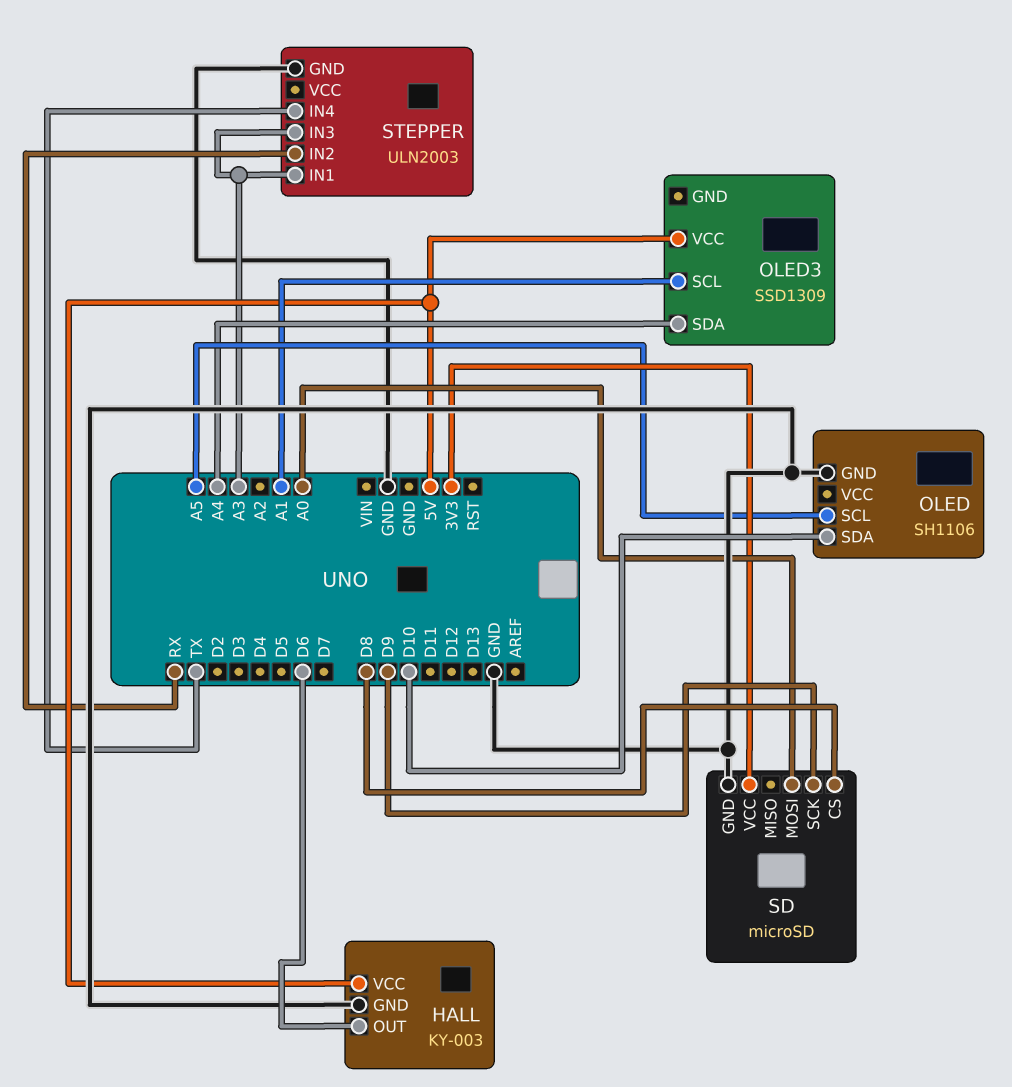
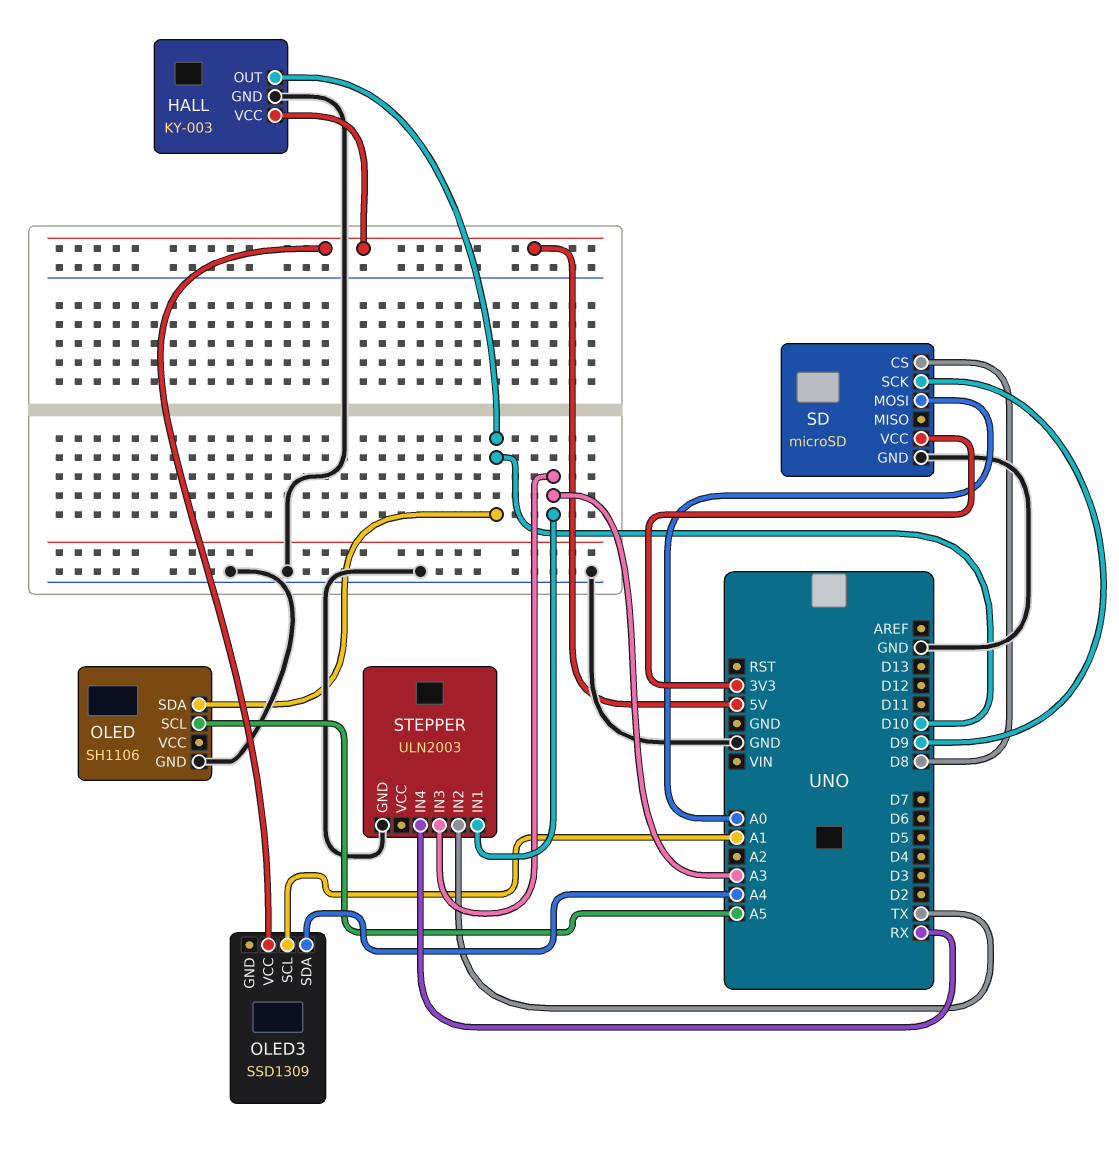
HALL pin OUT: D6 -> D10
STEPPER pin IN2: RX -> TX
STEPPER pin IN4: TX -> RX

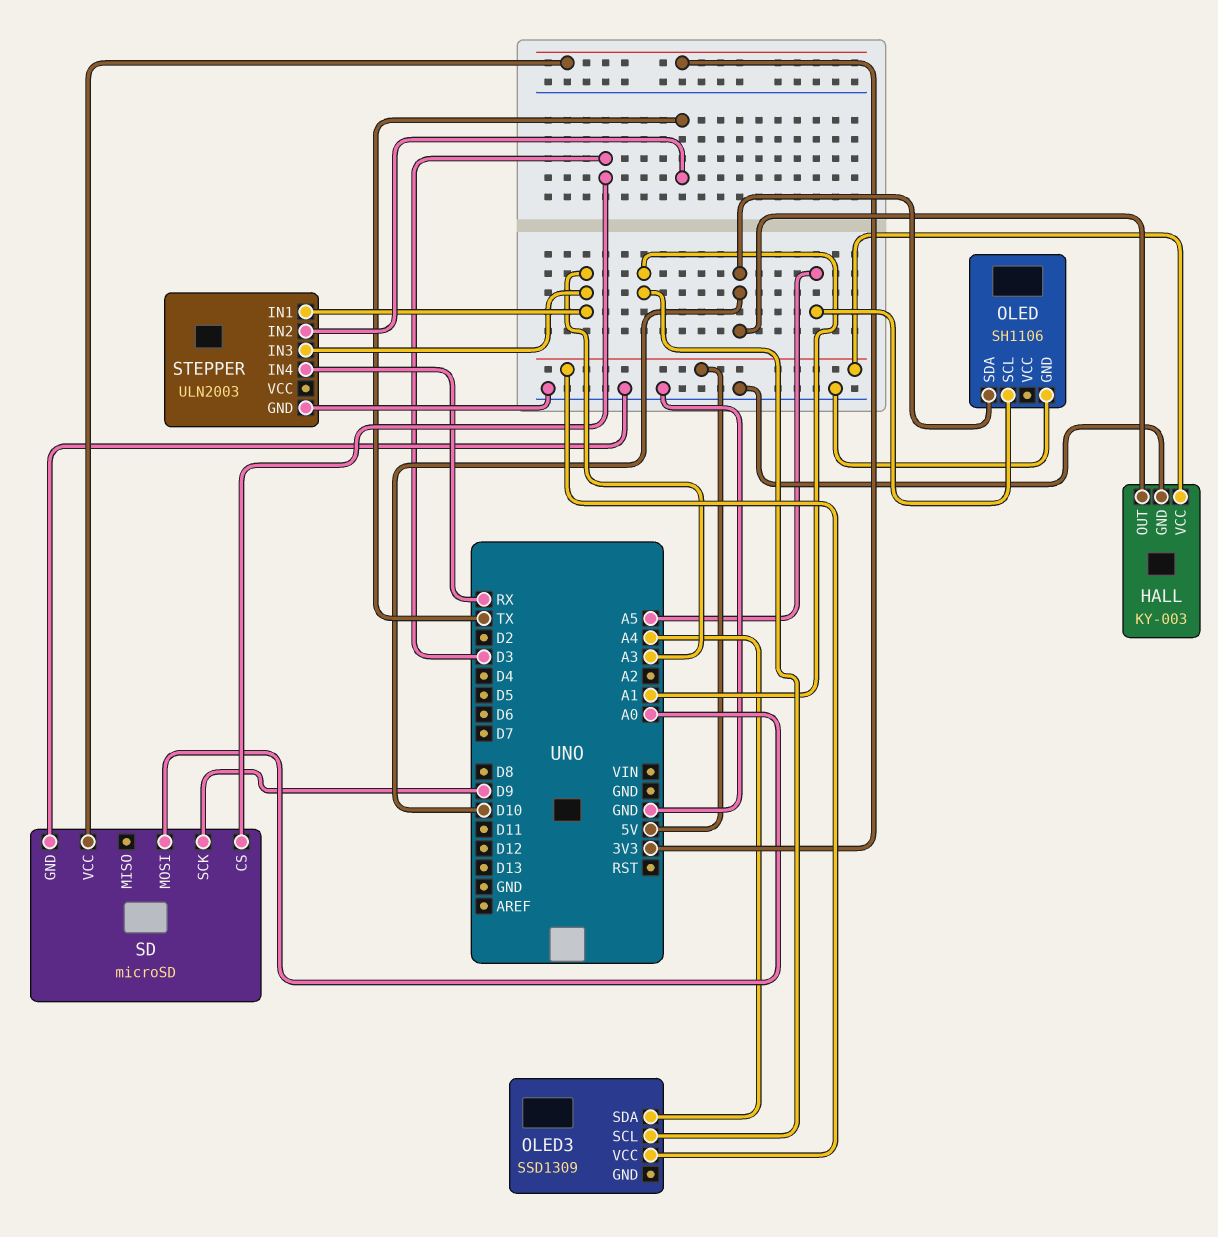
SD pin CS: D8 -> D3

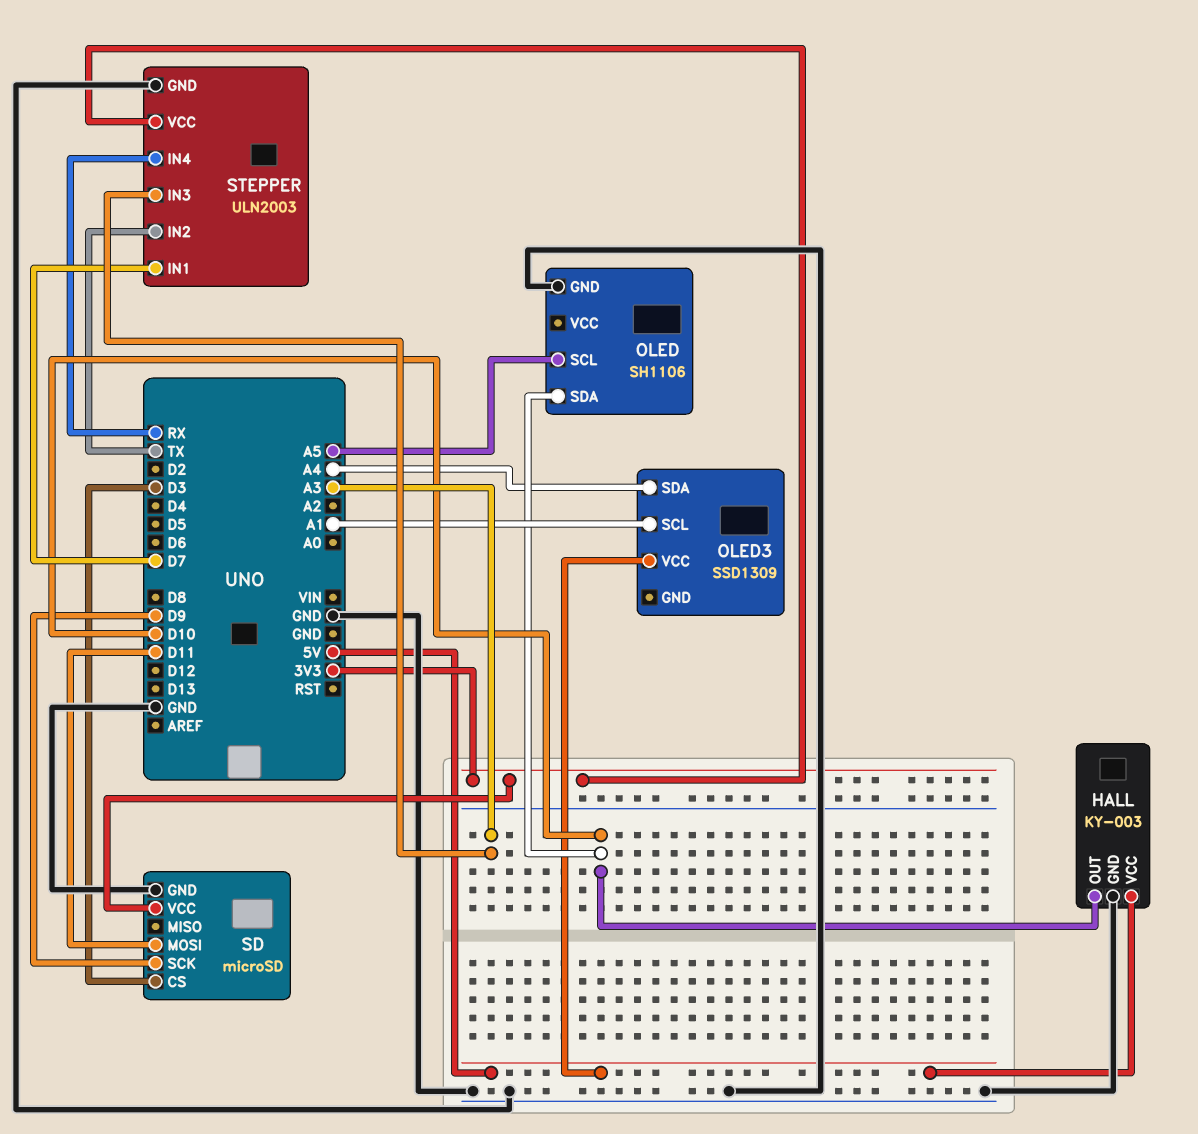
SD pin MOSI: A0 -> D11
STEPPER pin IN1: A3 -> D7
STEPPER pin VCC: none -> 3V3

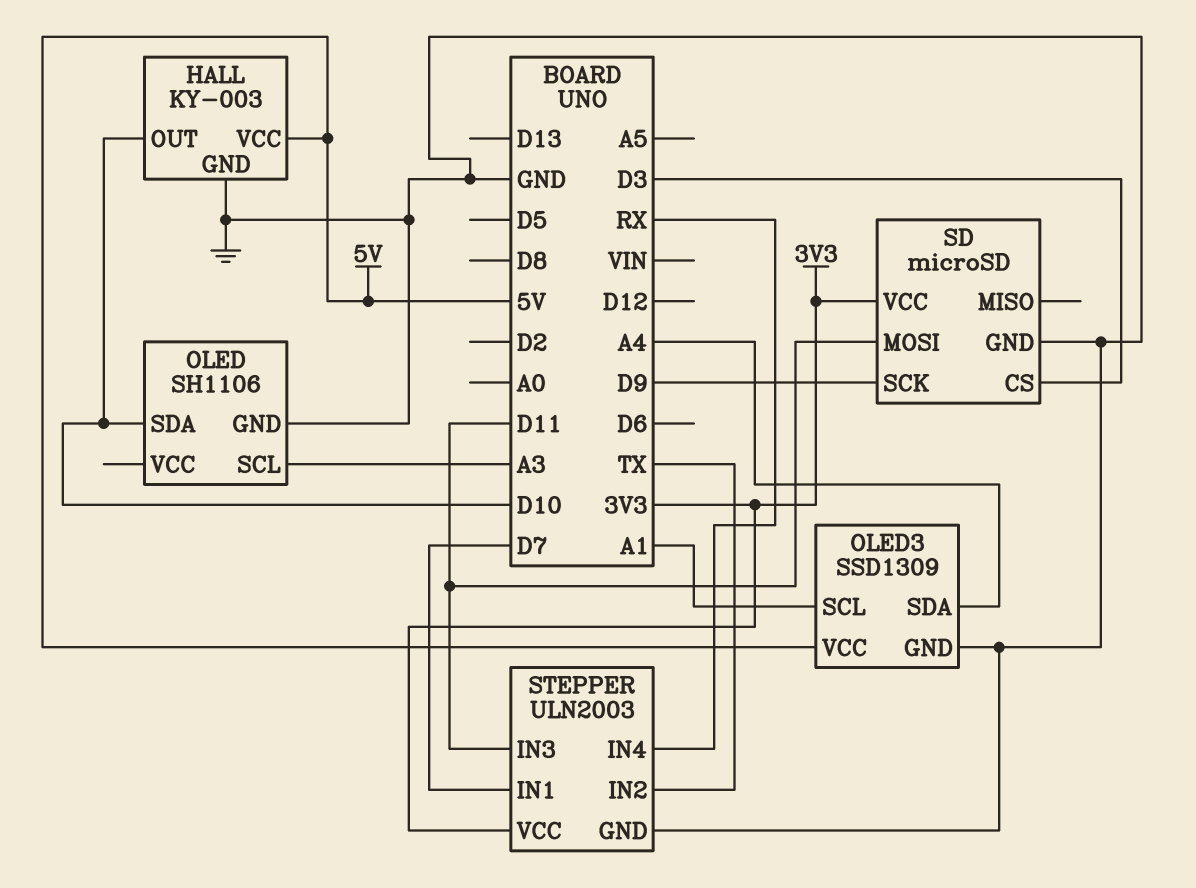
OLED pin SCL: A5 -> A3
OLED3 pin GND: none -> GND
STEPPER pin IN3: A3 -> D11

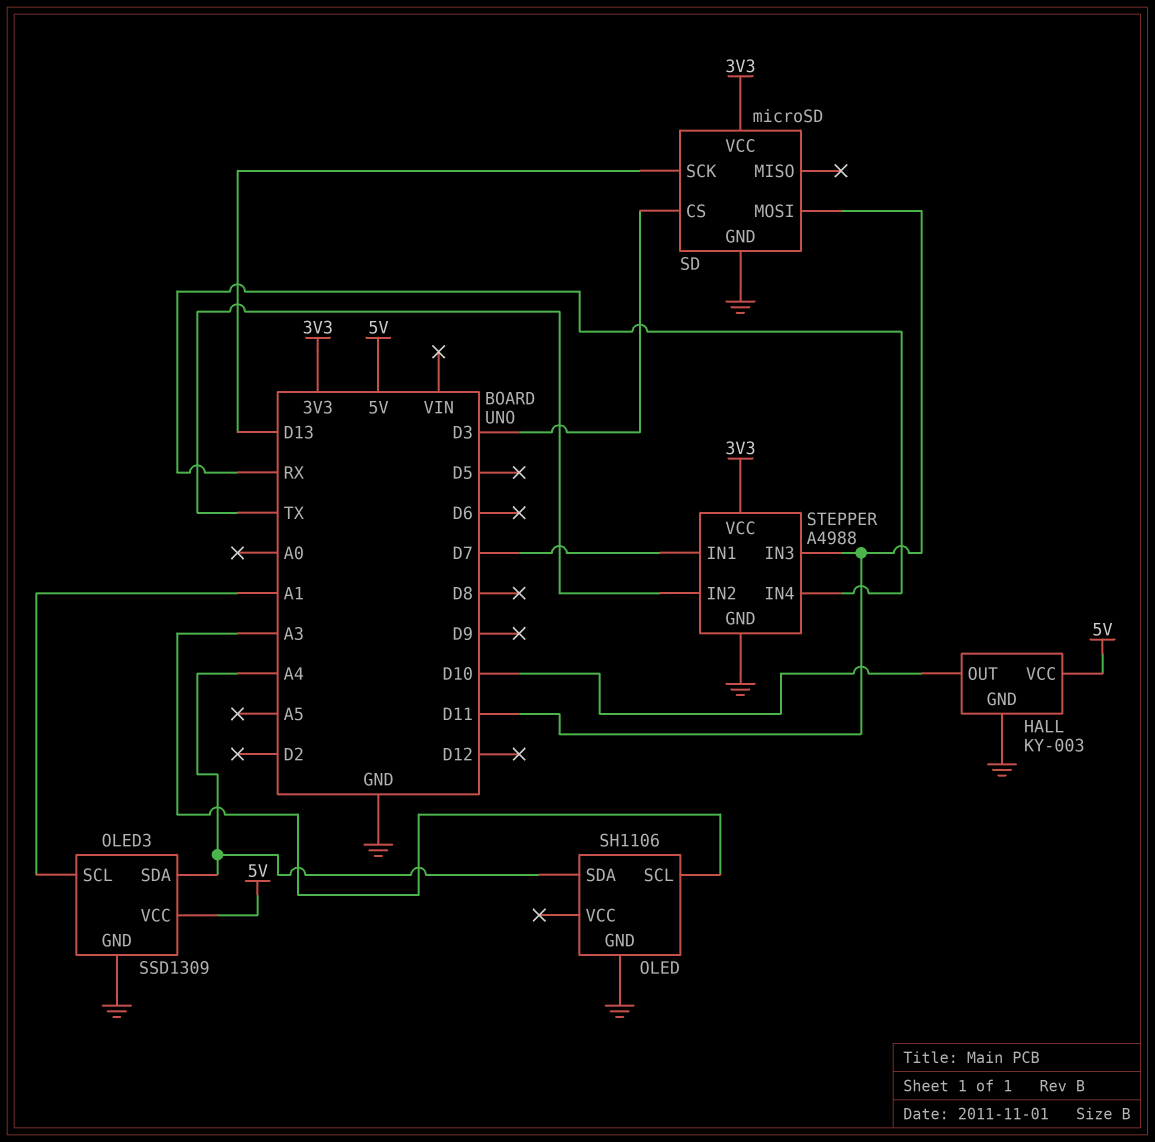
OLED pin SDA: D10 -> A4
SD pin SCK: D9 -> D13
STEPPER: ULN2003 -> A4988

